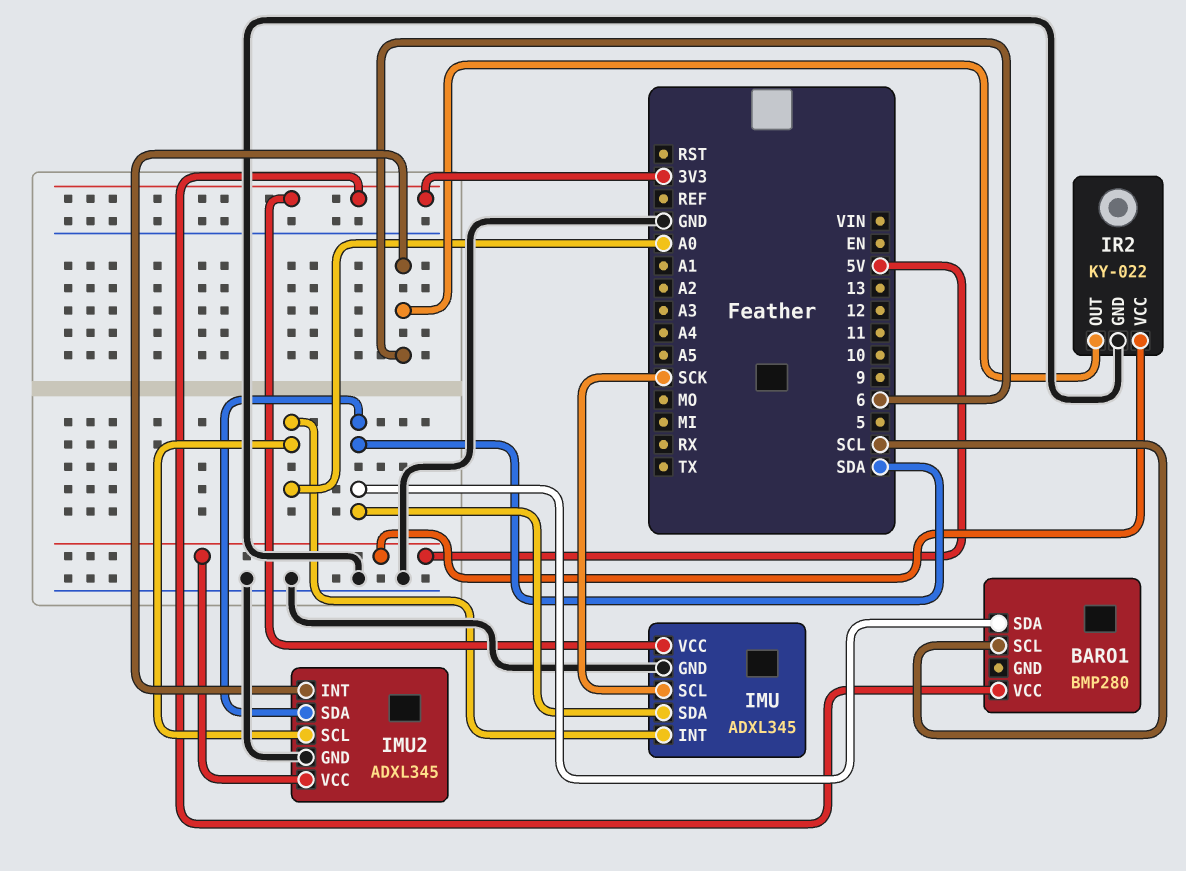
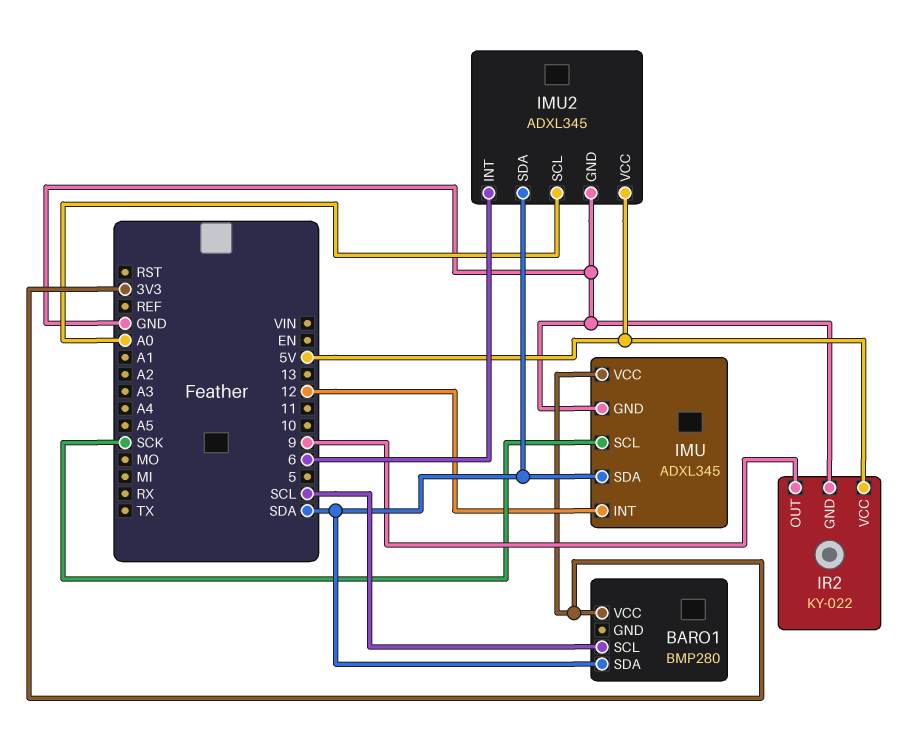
IMU pin INT: A0 -> 12
IR2 pin OUT: 6 -> 9

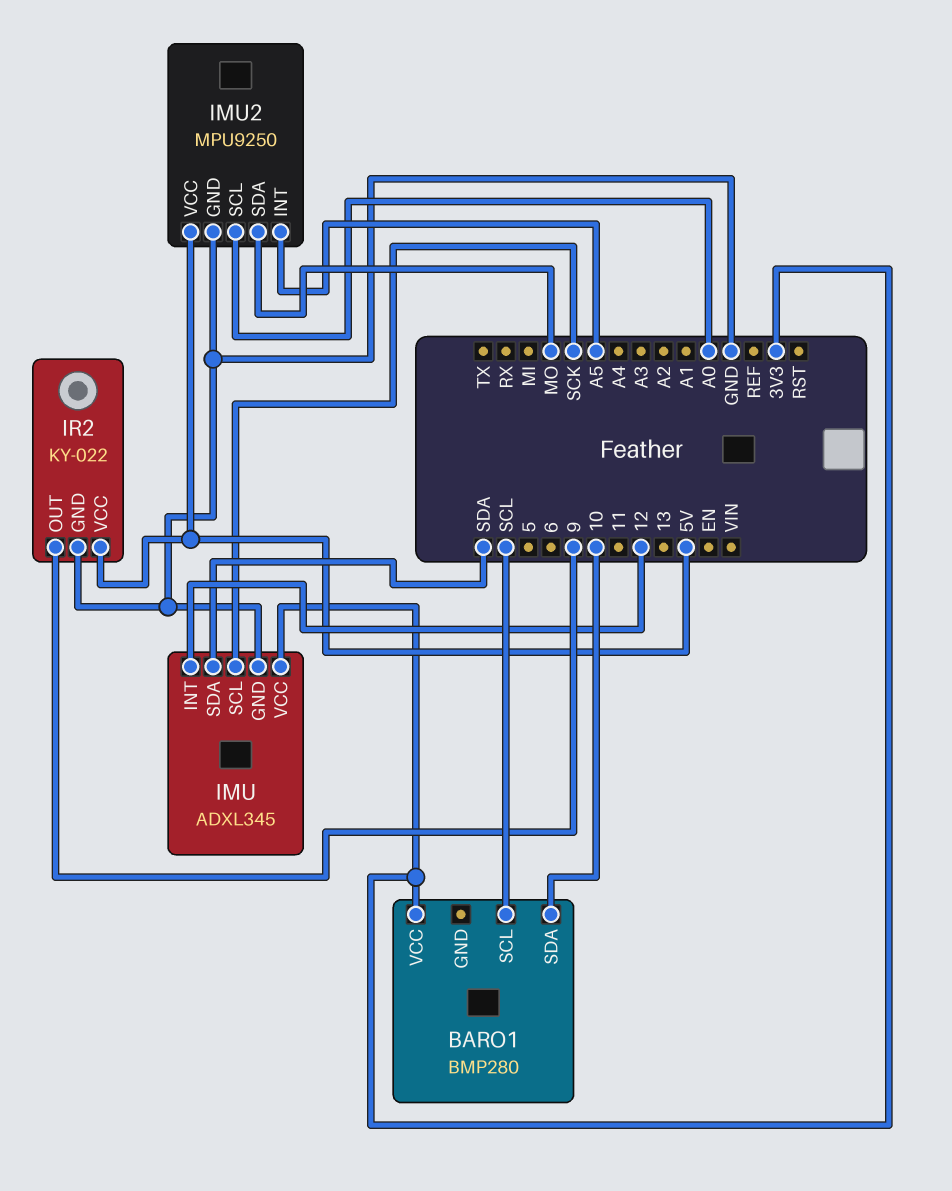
BARO1 pin SDA: SDA -> 10
IMU2: ADXL345 -> MPU9250
IMU2 pin INT: 6 -> A5
IMU2 pin SDA: SDA -> MO

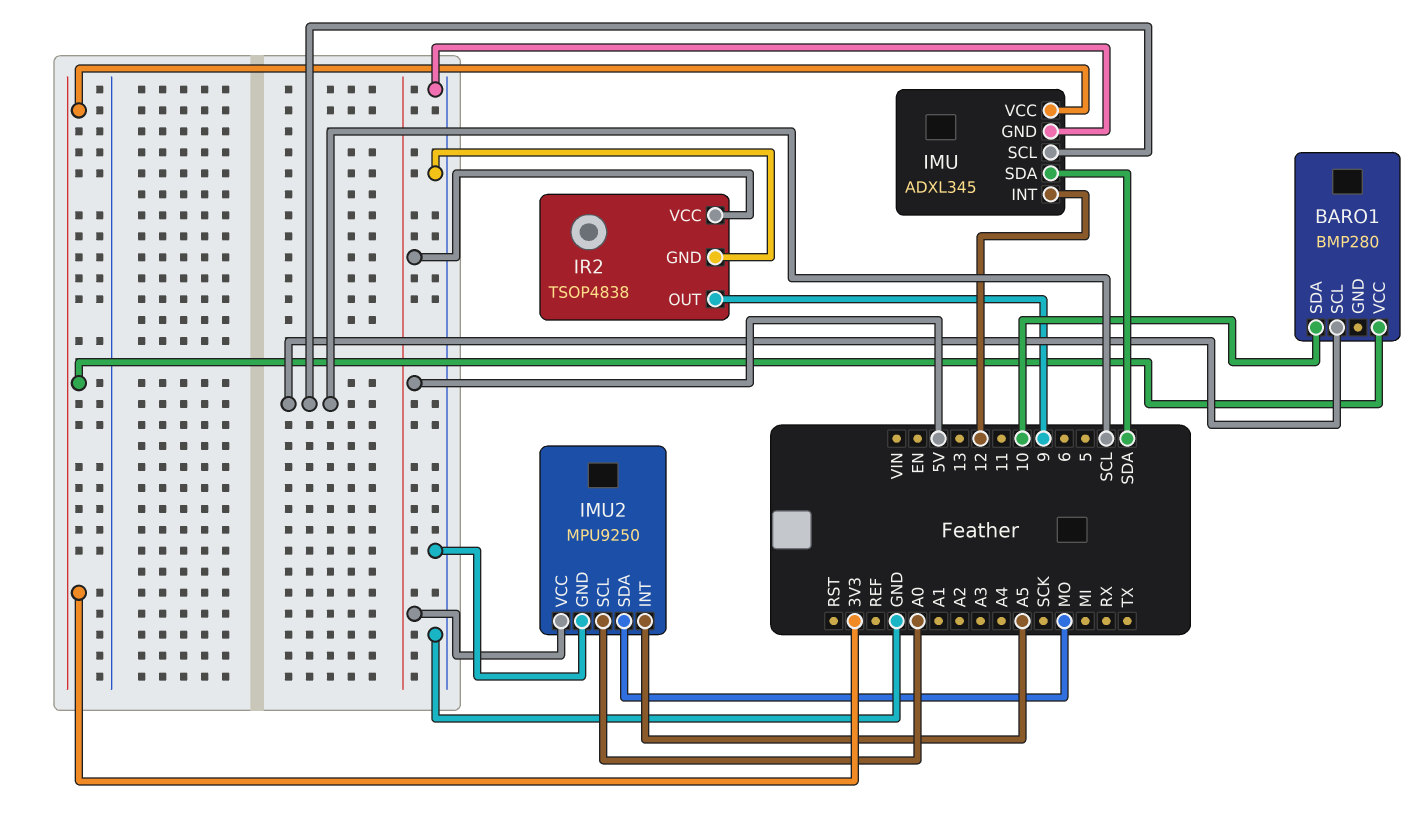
IMU pin SCL: SCK -> SCL
IR2: KY-022 -> TSOP4838

